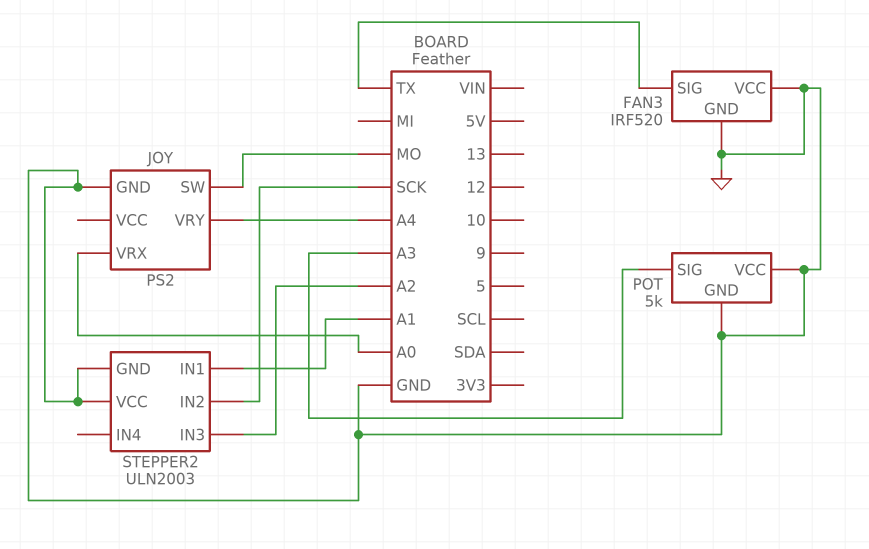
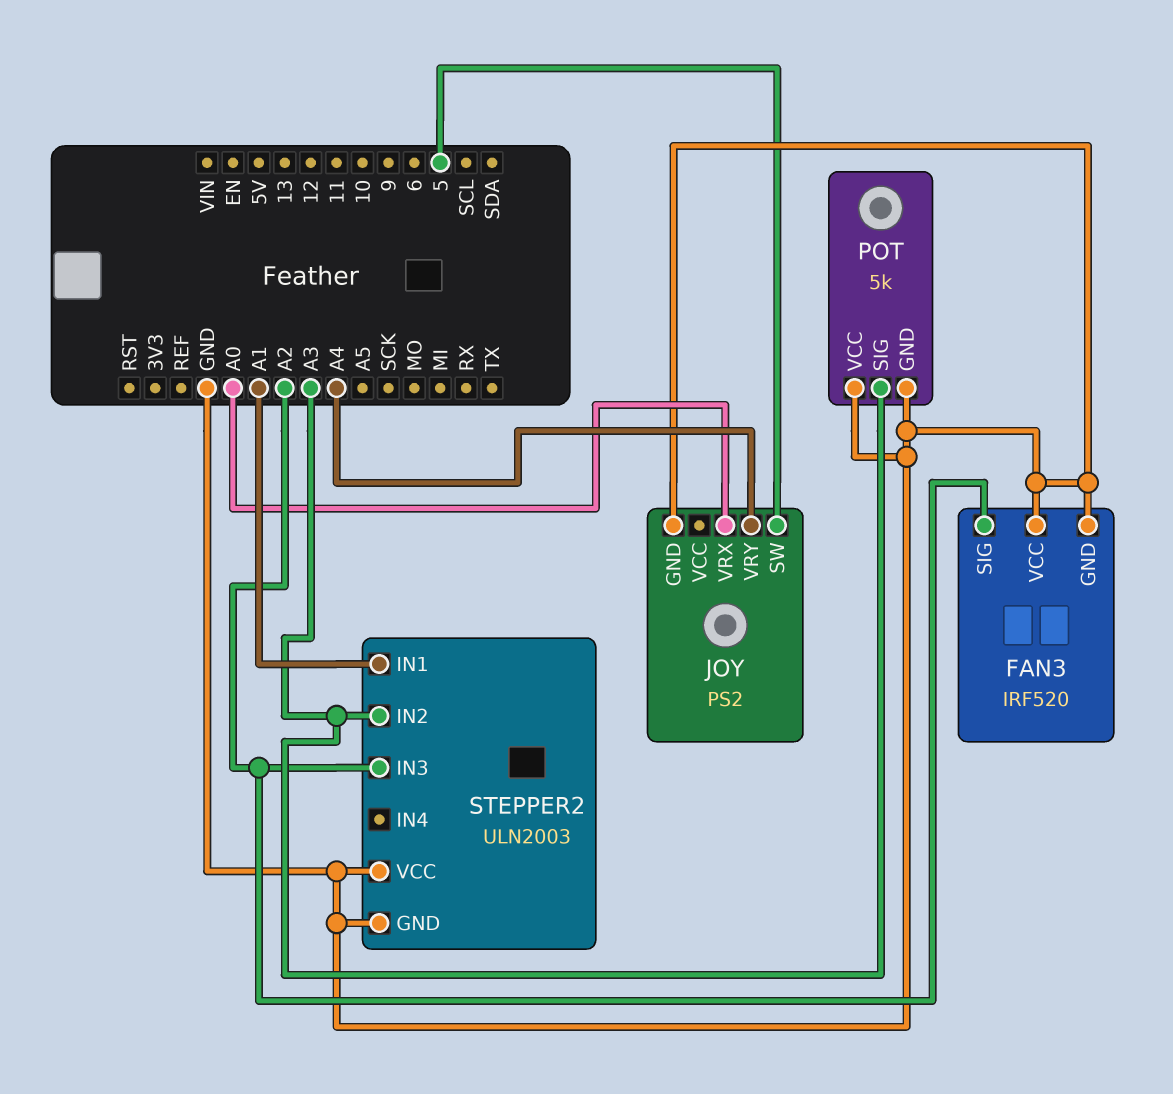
FAN3 pin SIG: TX -> A2
JOY pin SW: MO -> 5
STEPPER2 pin IN2: SCK -> A3

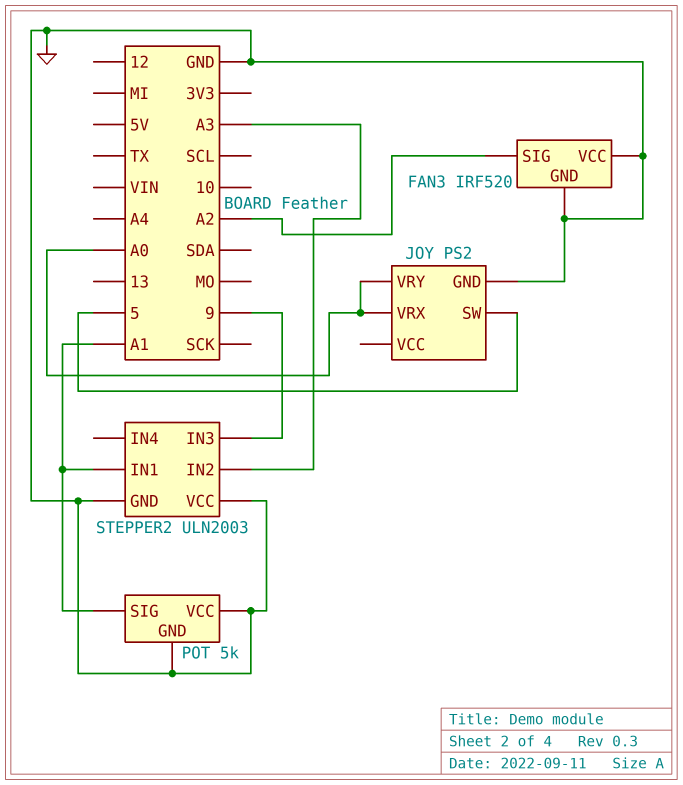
JOY pin VRY: A4 -> A0
POT pin SIG: A3 -> A1
STEPPER2 pin IN3: A2 -> 9

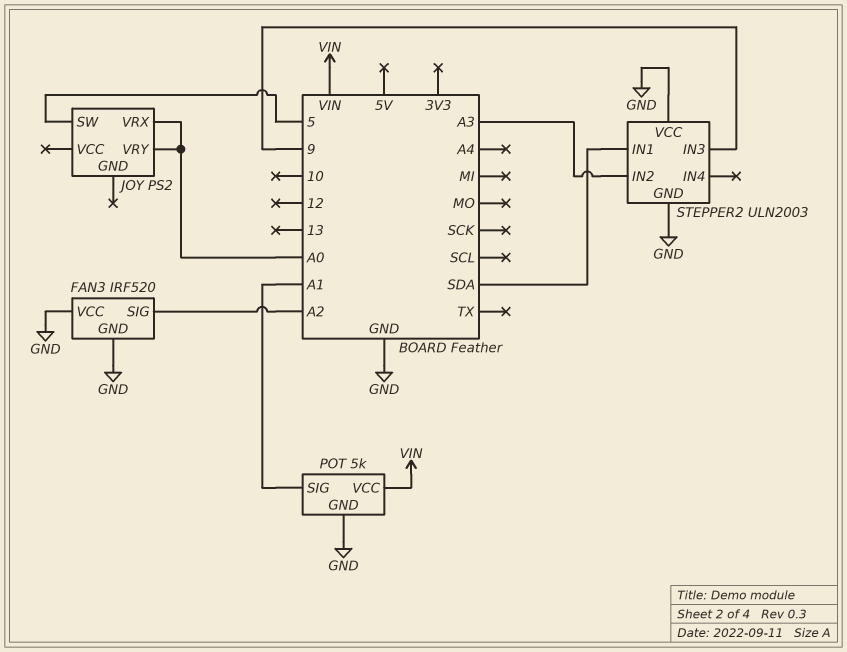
JOY pin GND: GND -> none
POT pin VCC: GND -> VIN
STEPPER2 pin IN1: A1 -> SDA

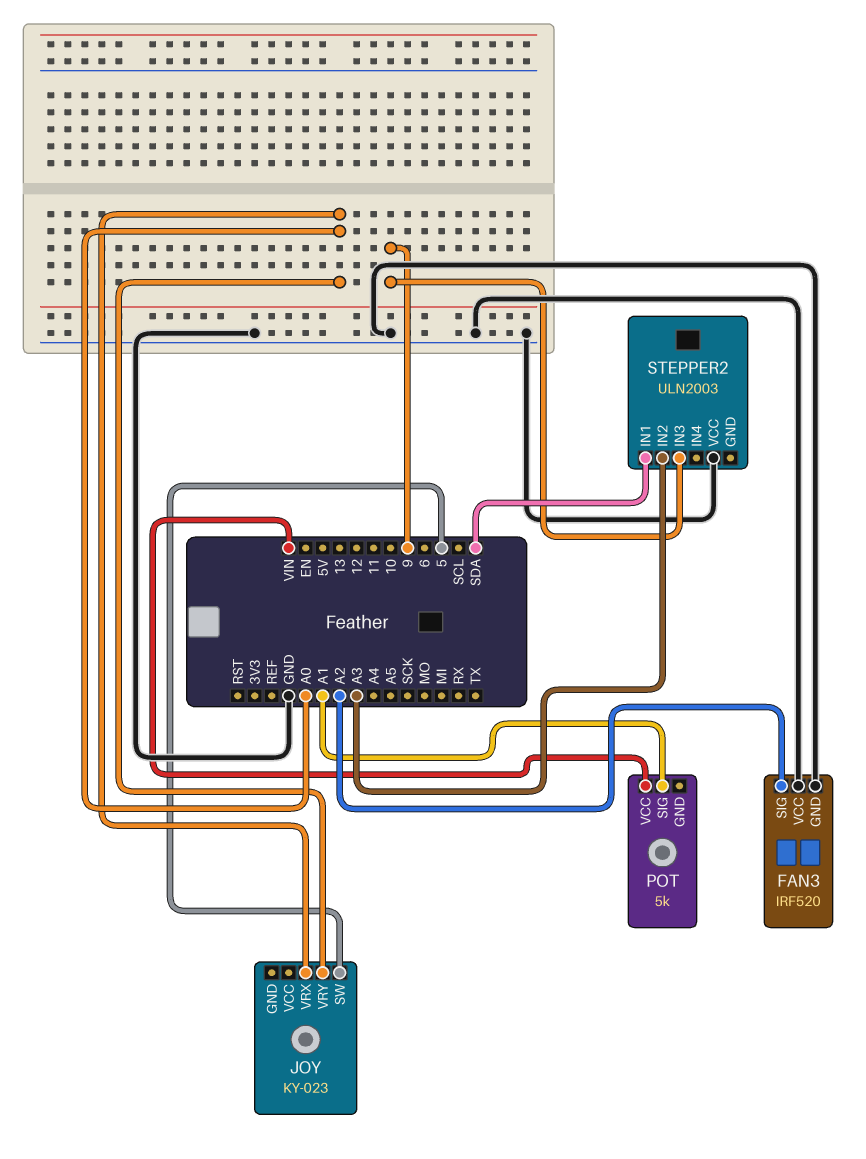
JOY: PS2 -> KY-023
POT pin GND: GND -> none
STEPPER2 pin GND: GND -> none

